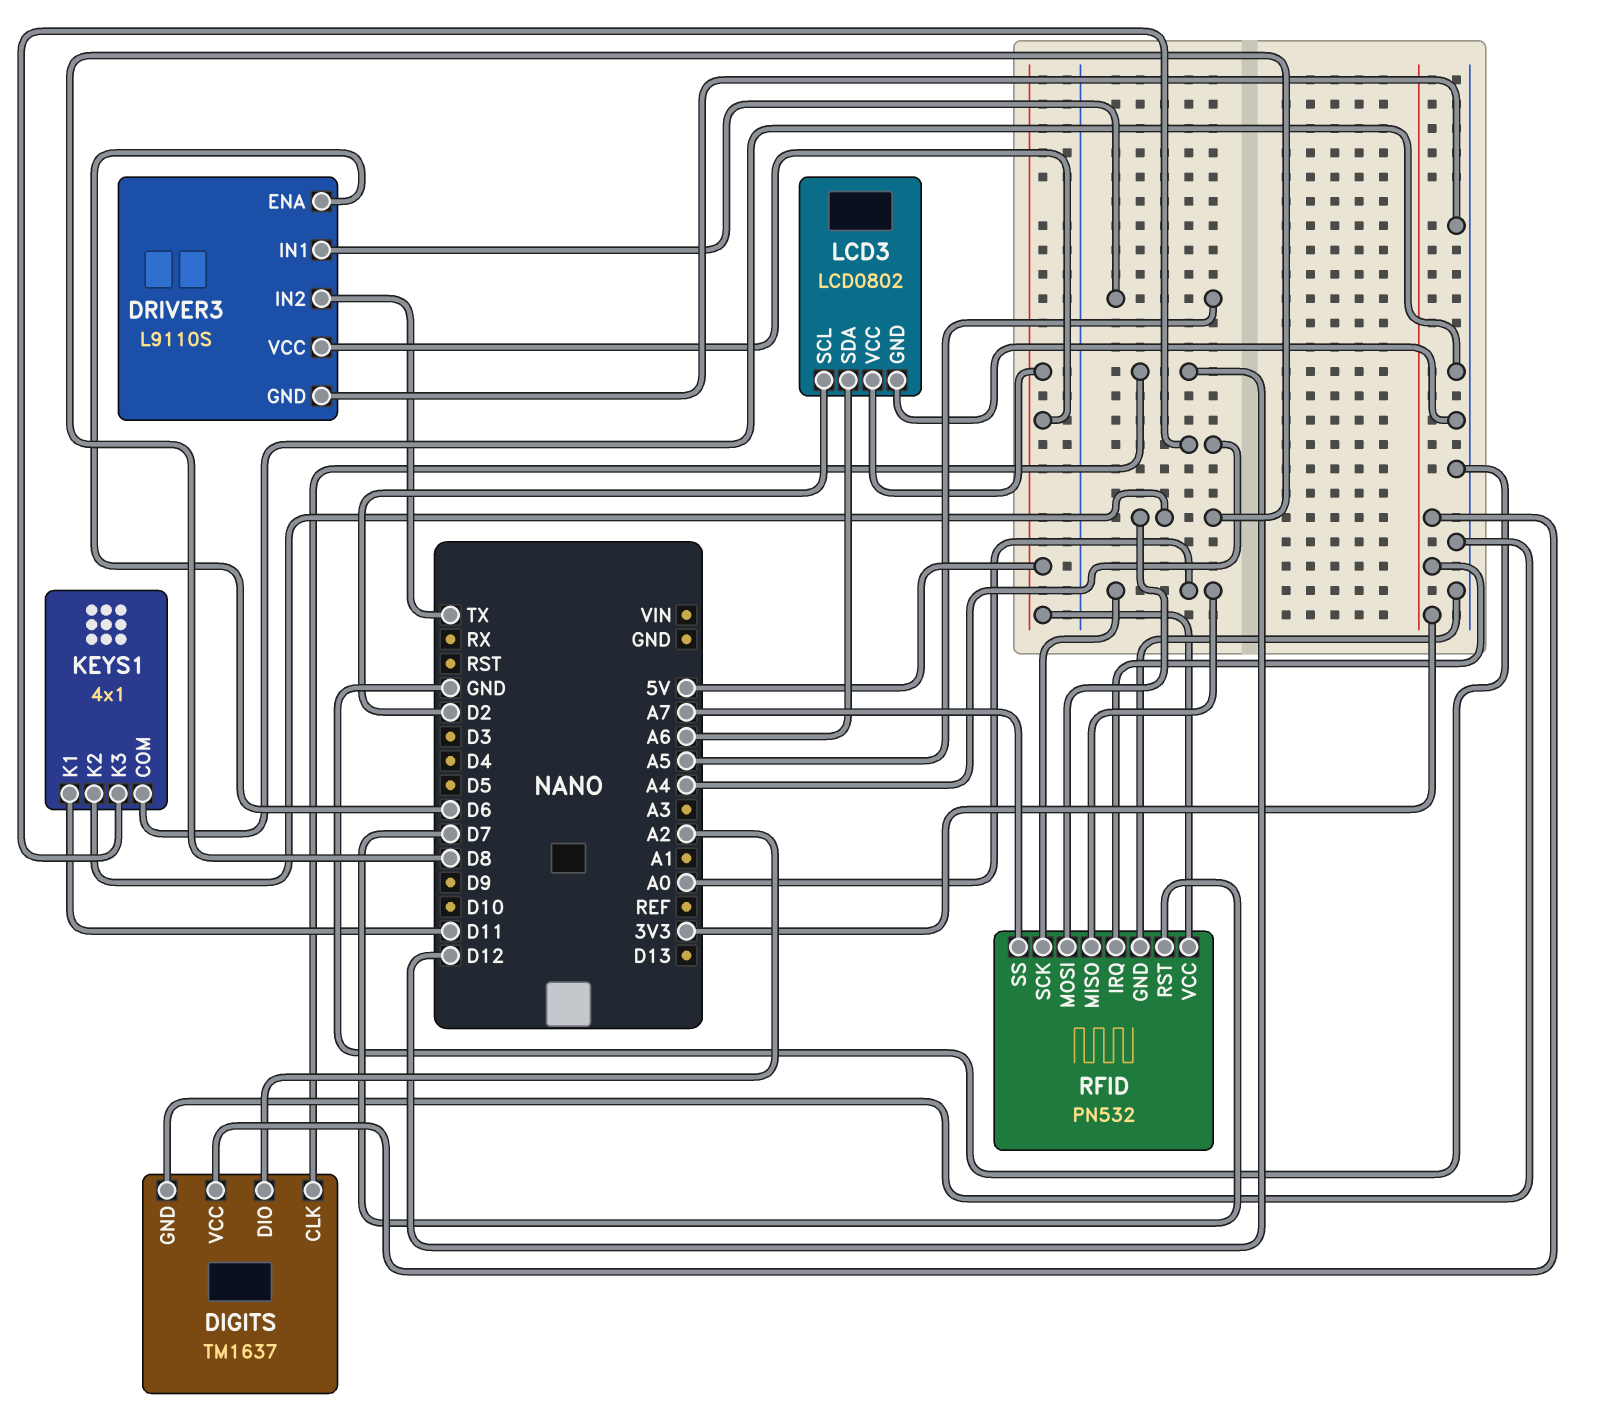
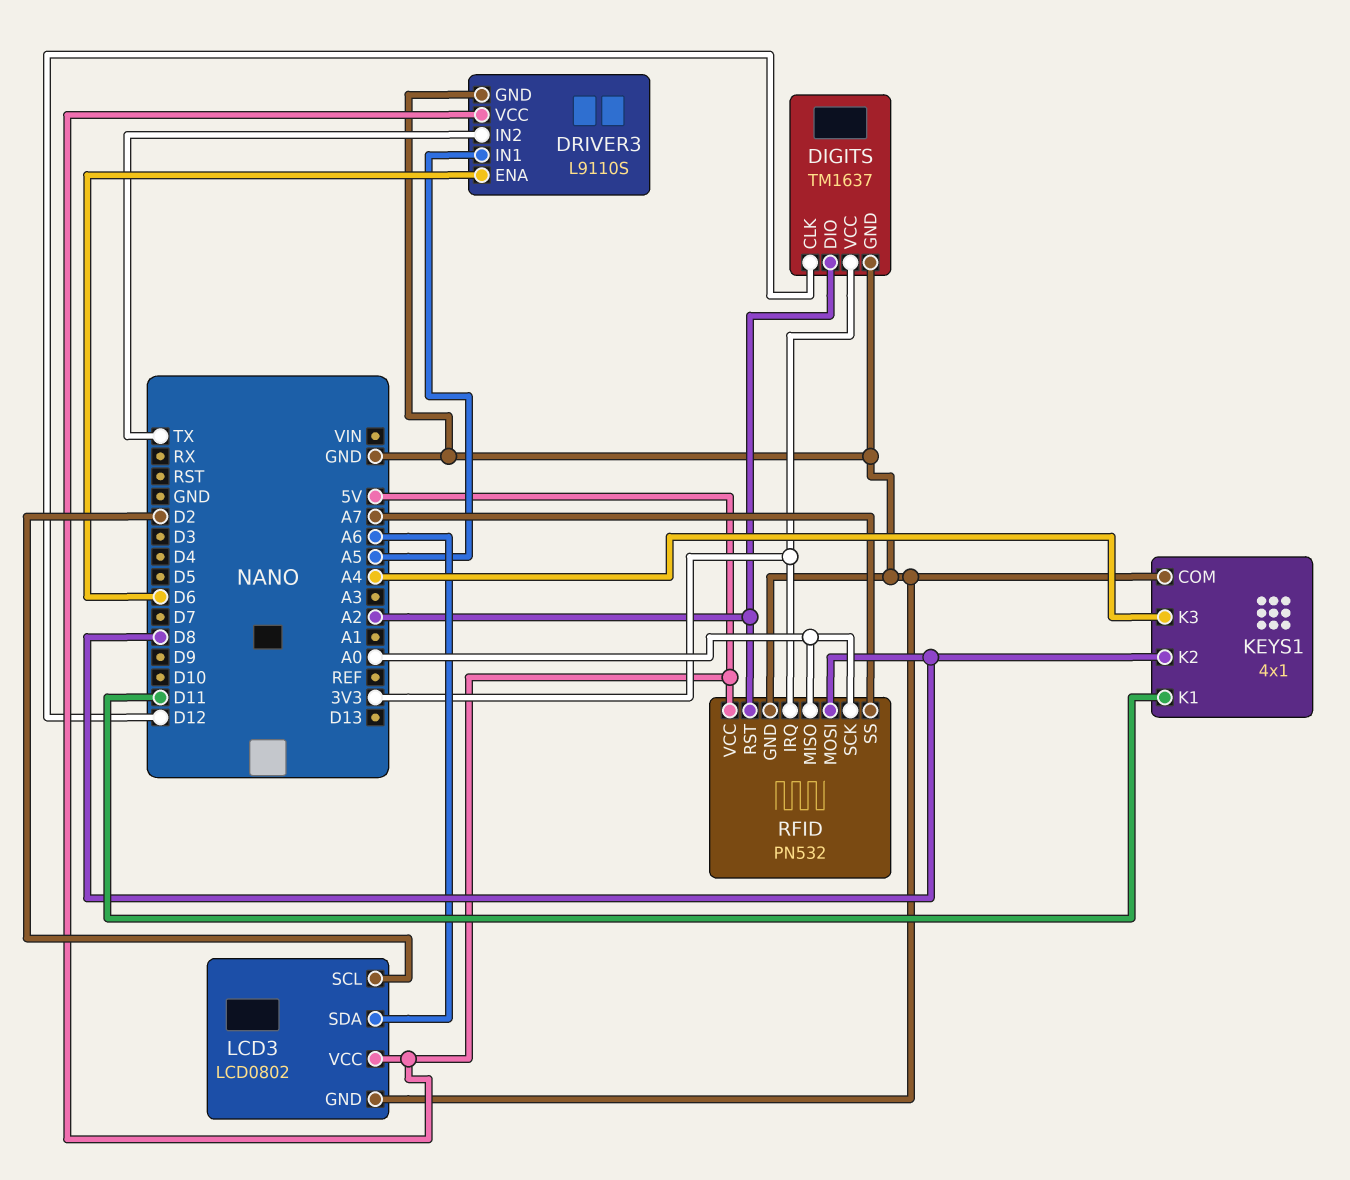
RFID pin RST: D7 -> A2

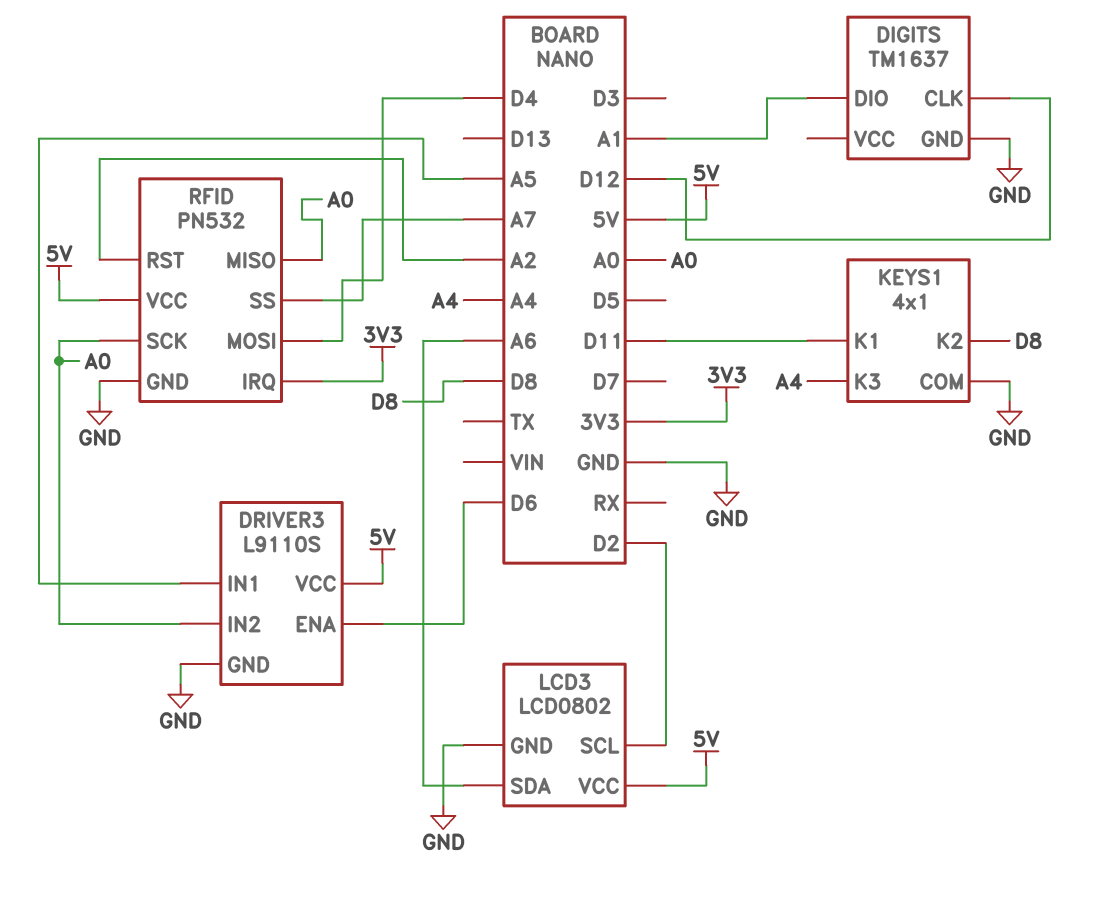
DIGITS pin DIO: A2 -> A1
DIGITS pin VCC: 3V3 -> none
DRIVER3 pin IN2: TX -> A0
RFID pin MOSI: D8 -> D4

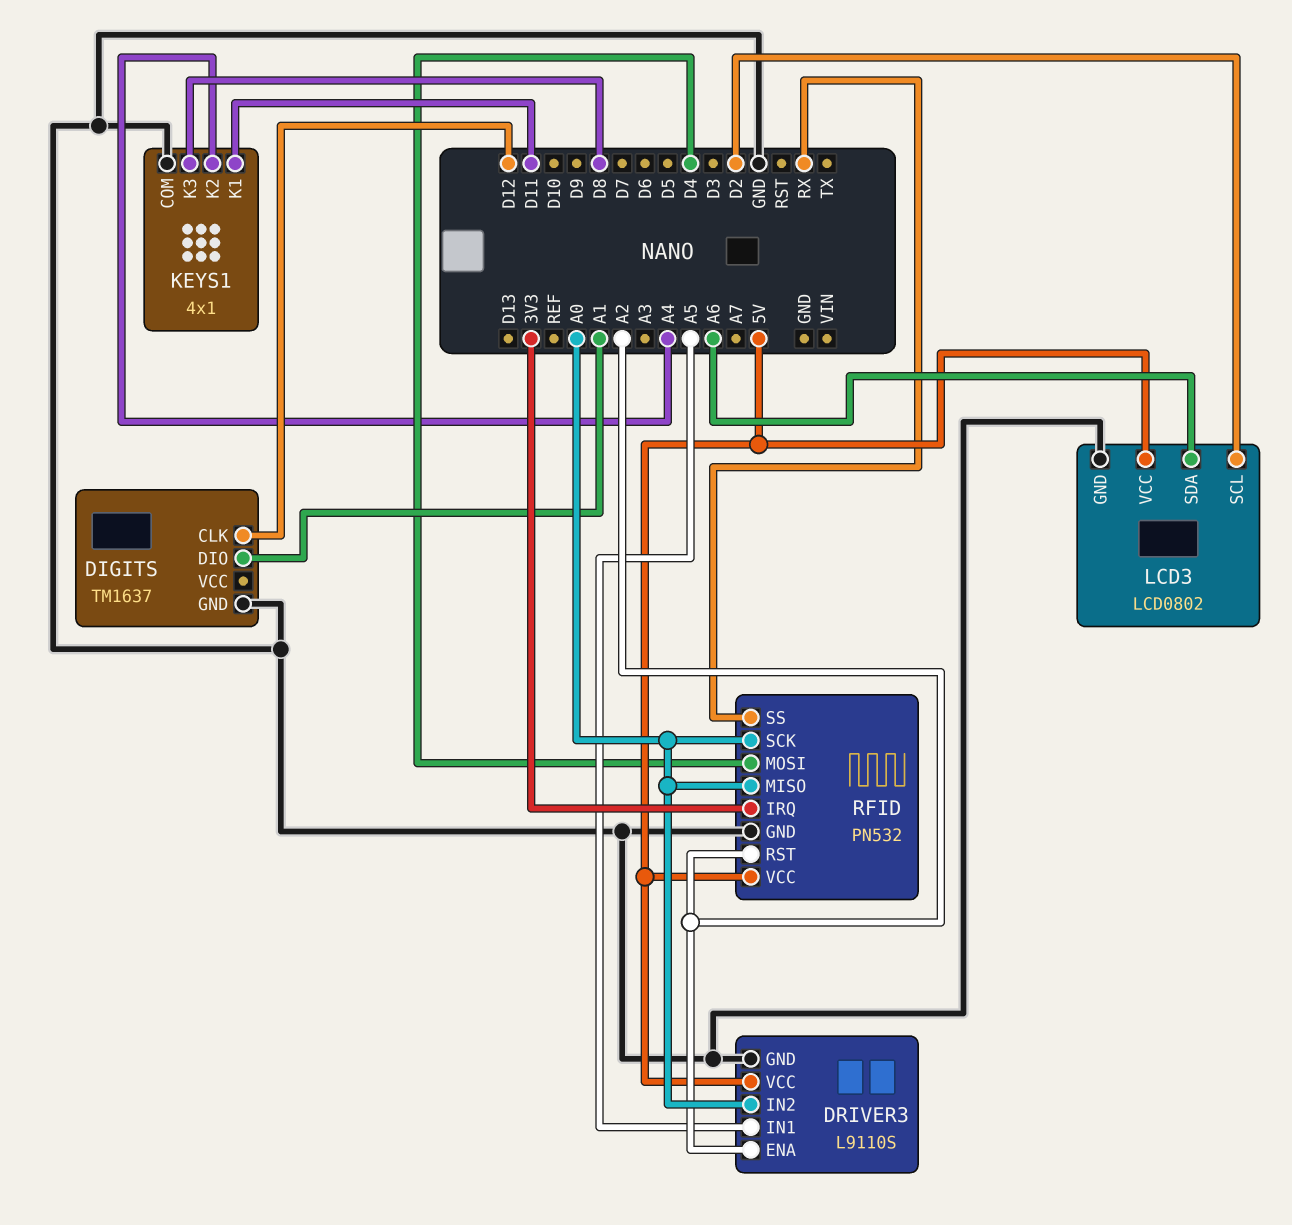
DRIVER3 pin ENA: D6 -> A2
KEYS1 pin K2: D8 -> A4
KEYS1 pin K3: A4 -> D8
RFID pin SS: A7 -> RX

